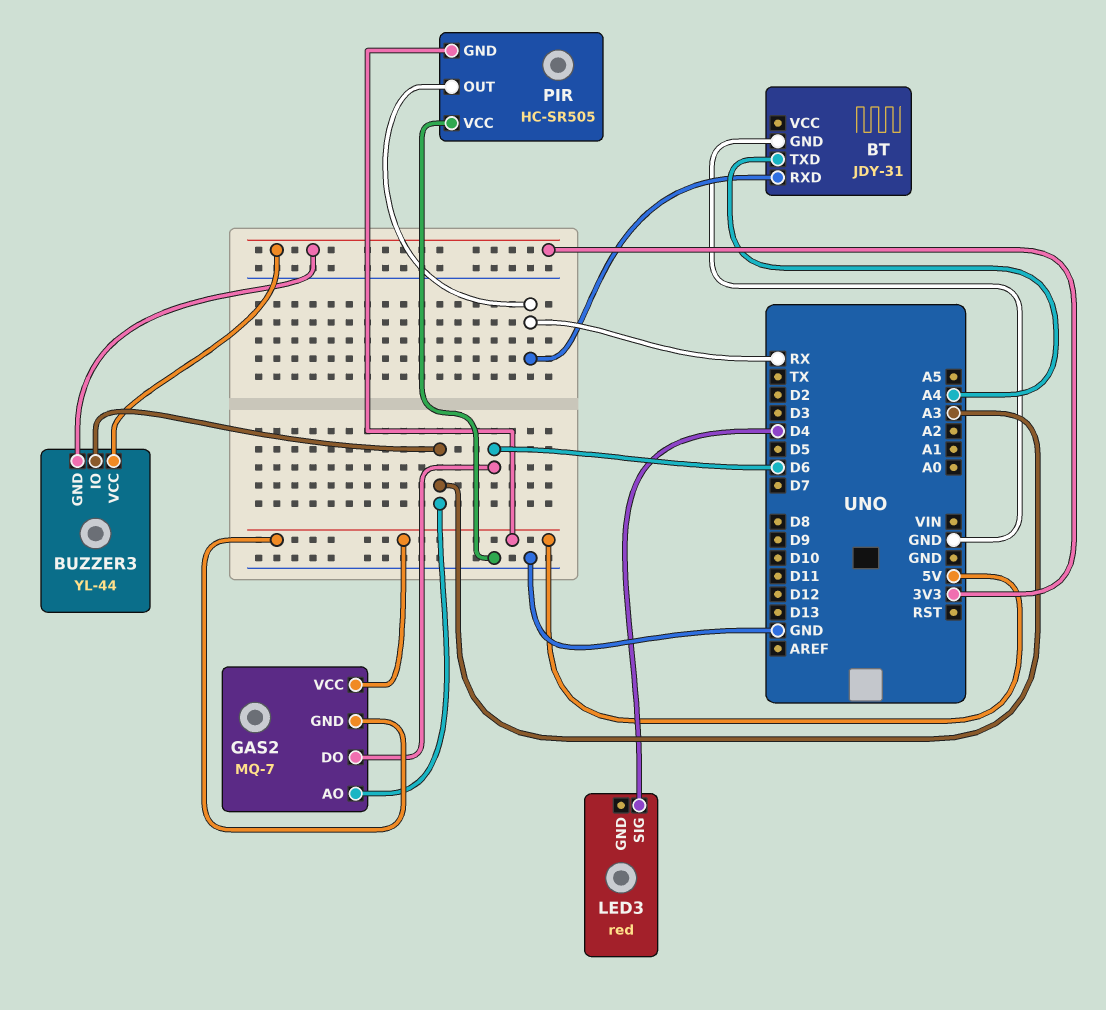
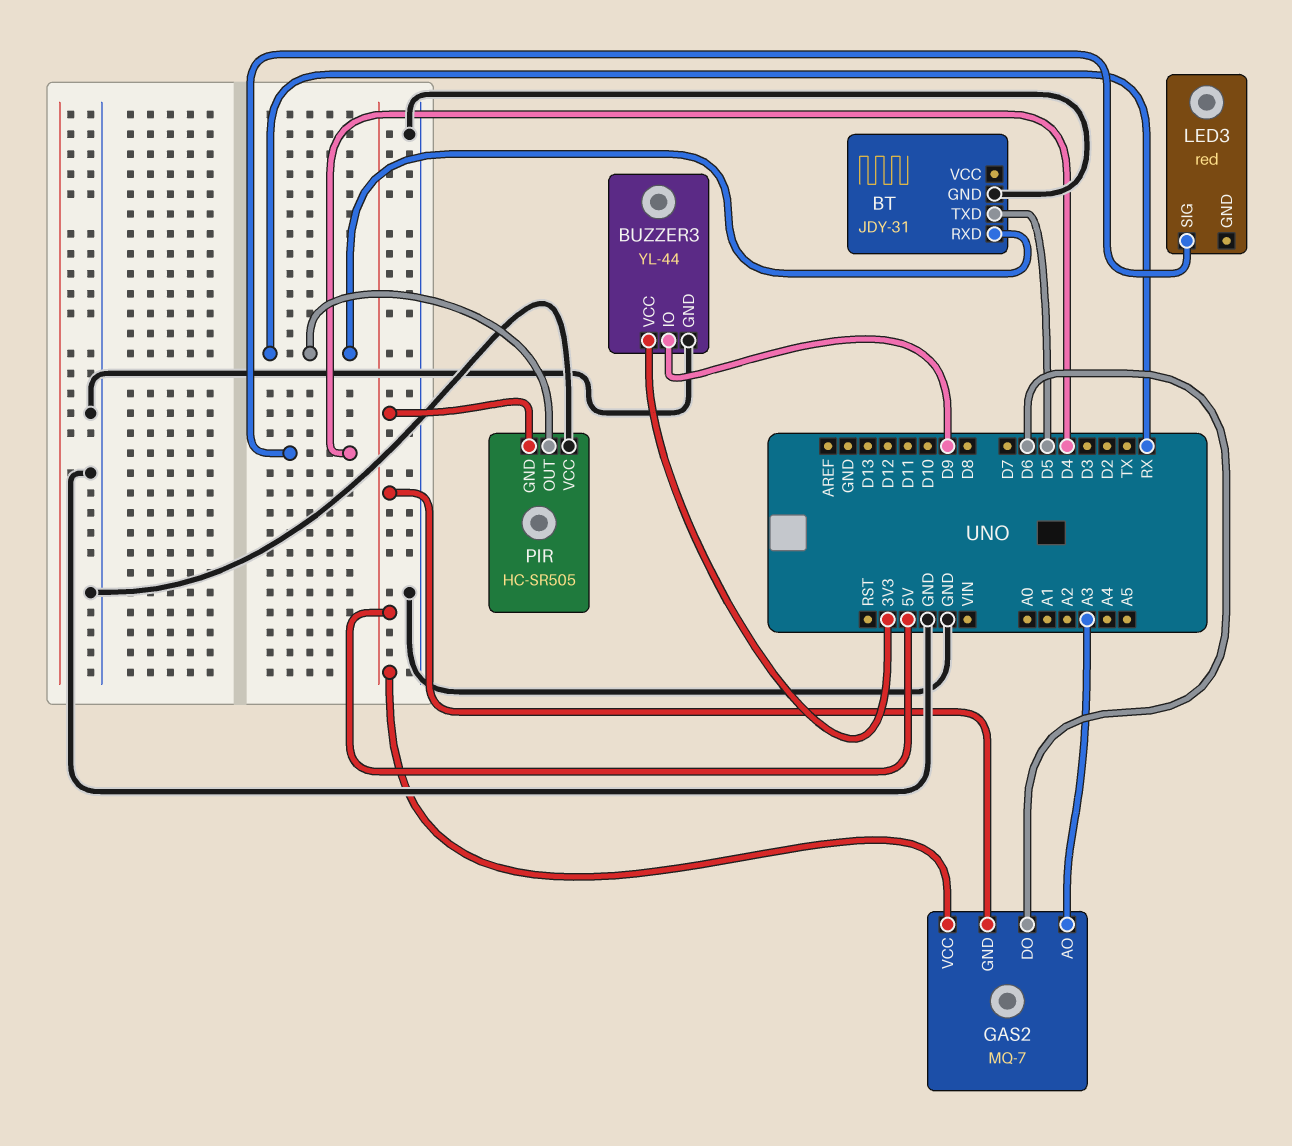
BT pin TXD: A4 -> D5
BUZZER3 pin GND: 3V3 -> GND
BUZZER3 pin IO: A3 -> D9

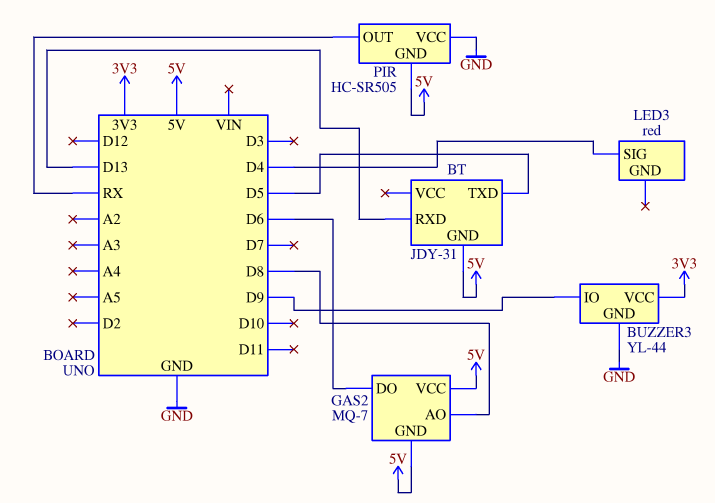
BT pin GND: GND -> 5V
BT pin RXD: RX -> D13
GAS2 pin AO: A3 -> D8

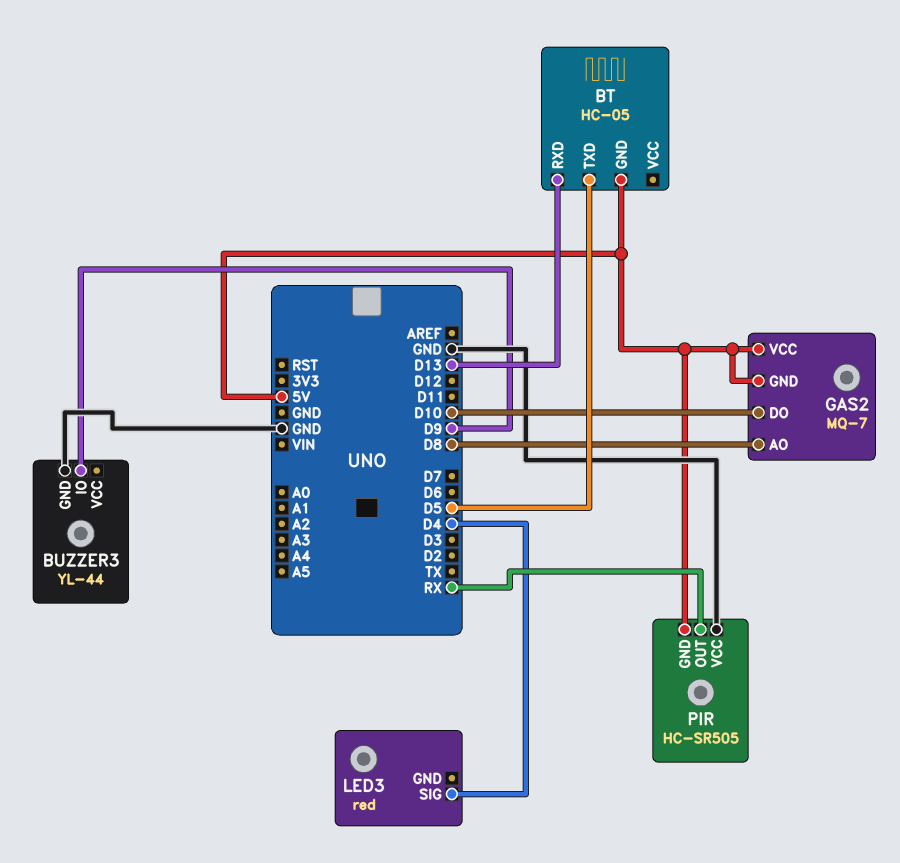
BT: JDY-31 -> HC-05
BUZZER3 pin VCC: 3V3 -> none
GAS2 pin DO: D6 -> D10

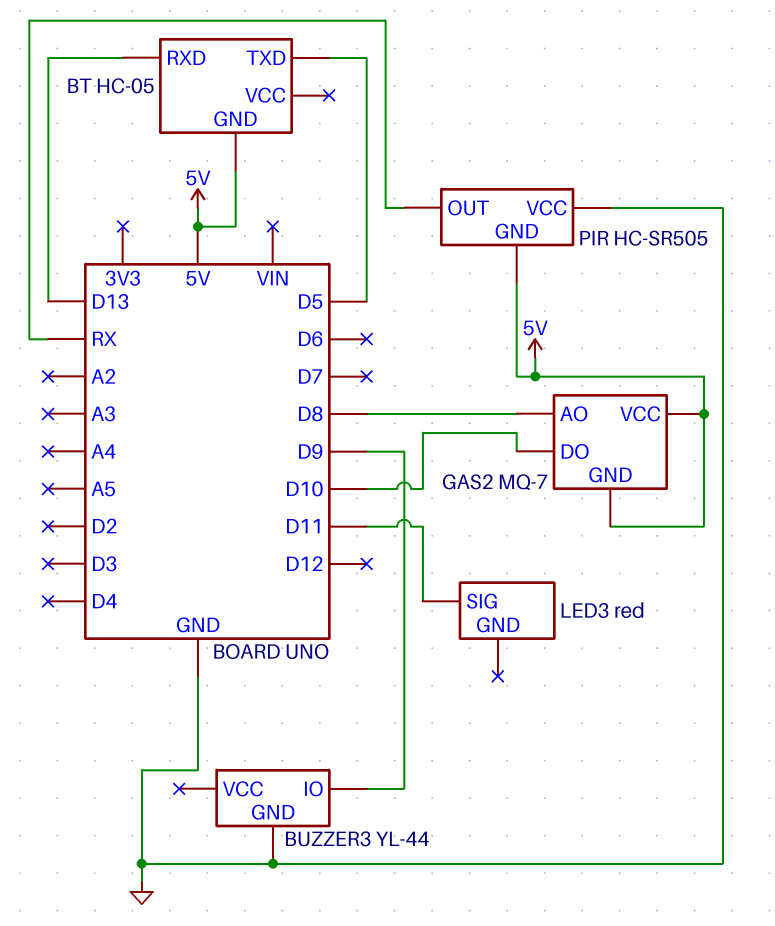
LED3 pin SIG: D4 -> D11

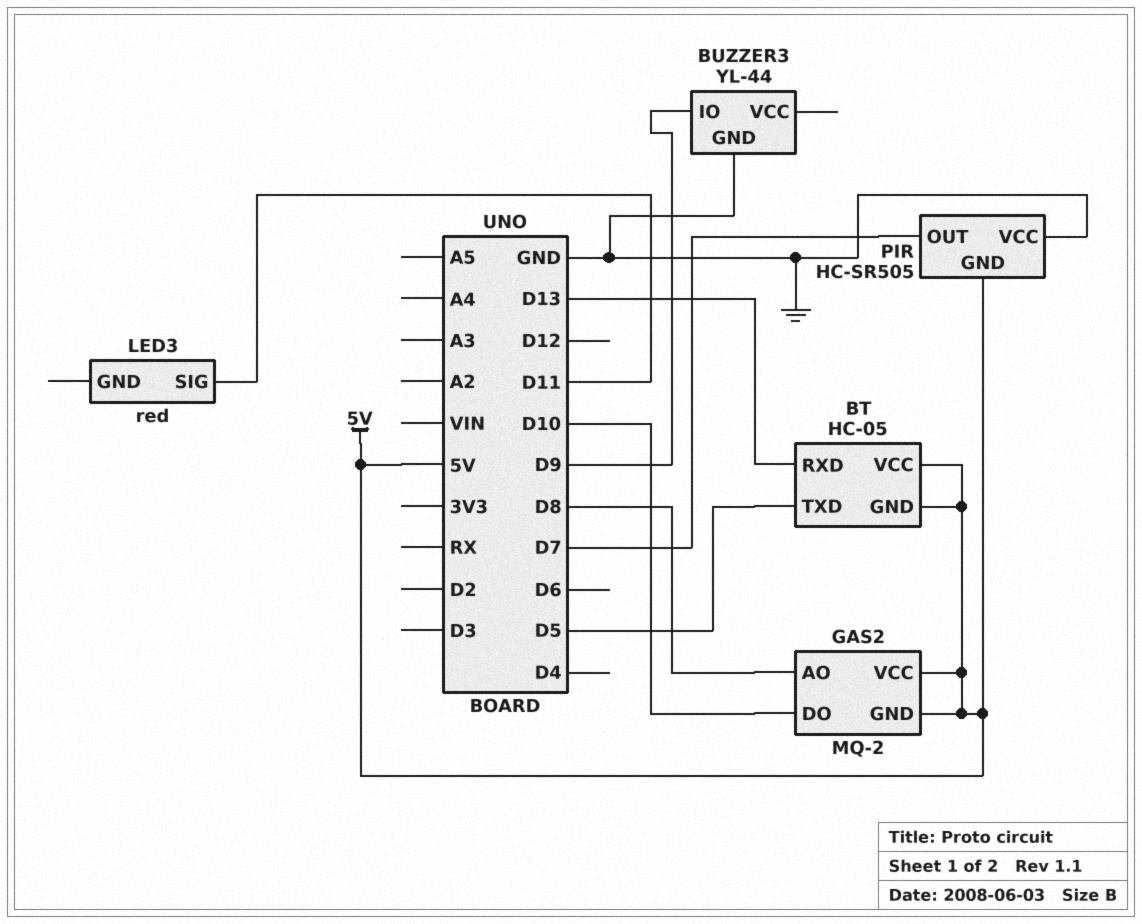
BT pin VCC: none -> 5V
GAS2: MQ-7 -> MQ-2
PIR pin OUT: RX -> D7

